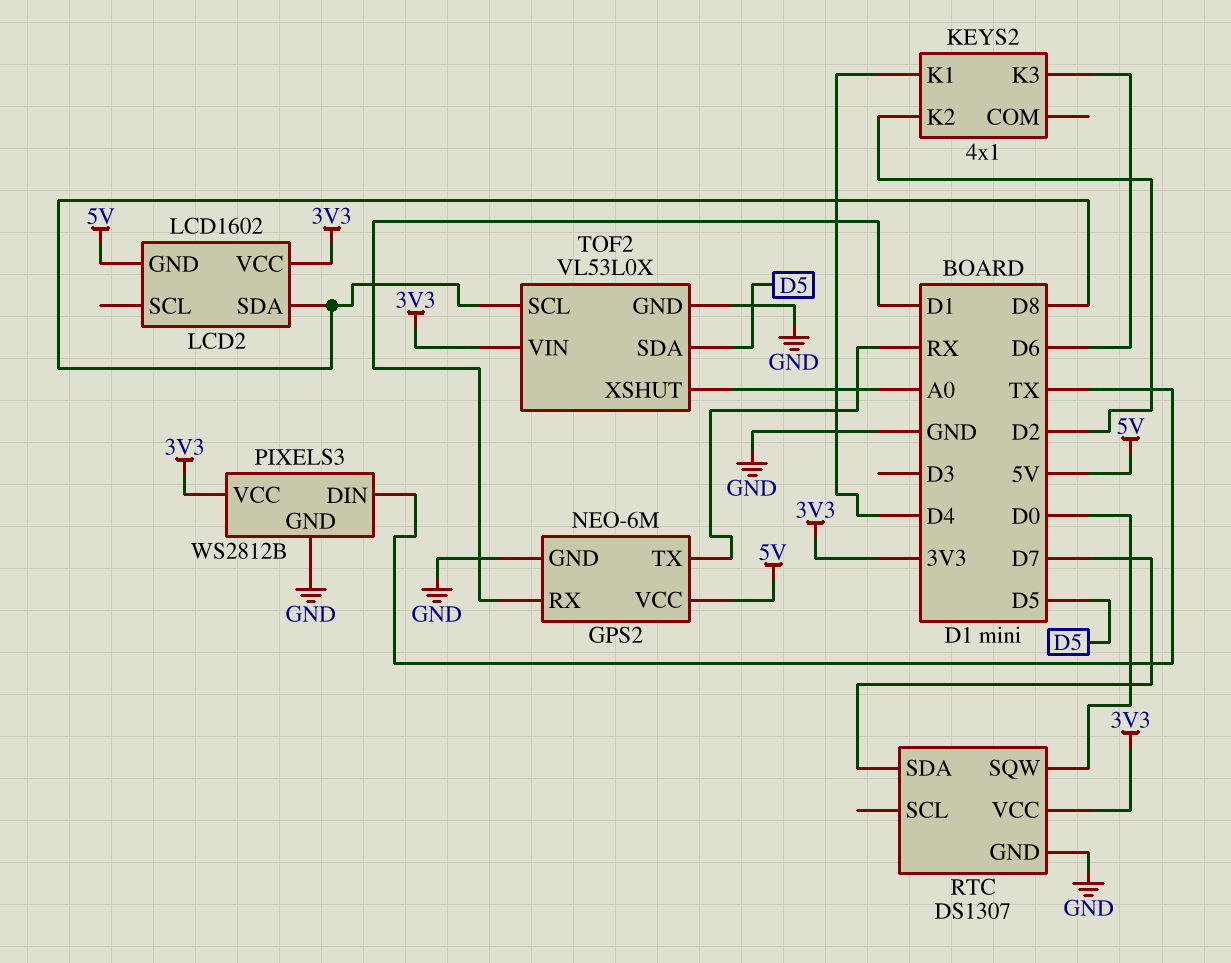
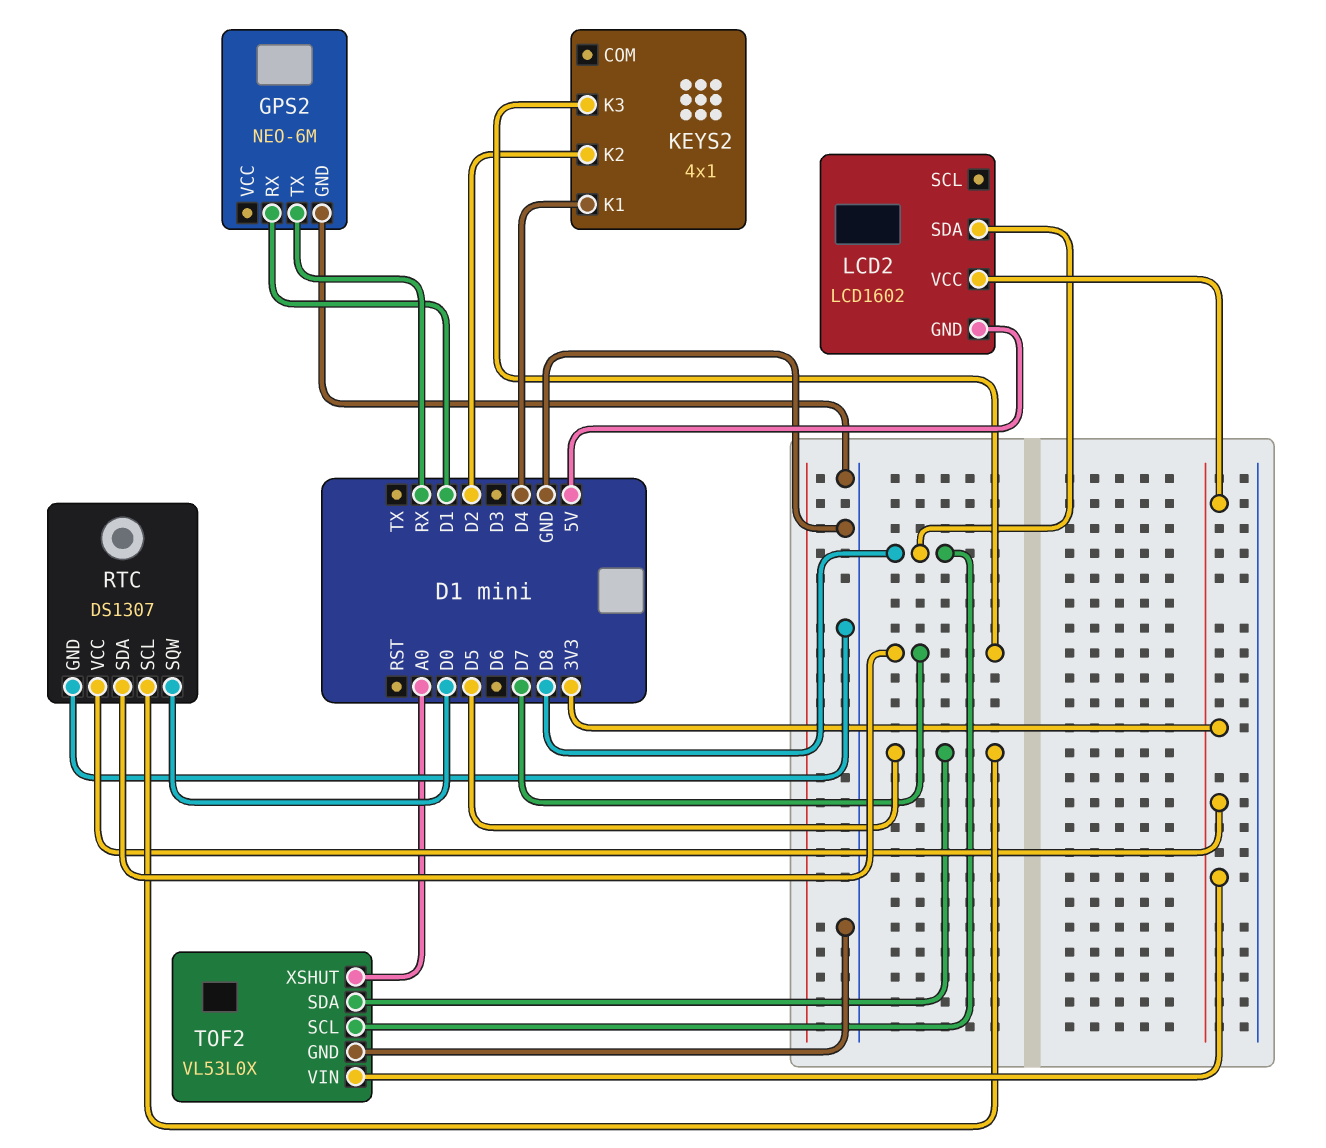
GPS2 pin VCC: 5V -> none
KEYS2 pin K3: D6 -> D7
PIXELS3: WS2812B -> none
PIXELS3 pin DIN: TX -> none
PIXELS3 pin GND: GND -> none
PIXELS3 pin VCC: 3V3 -> none
RTC pin SCL: none -> D5

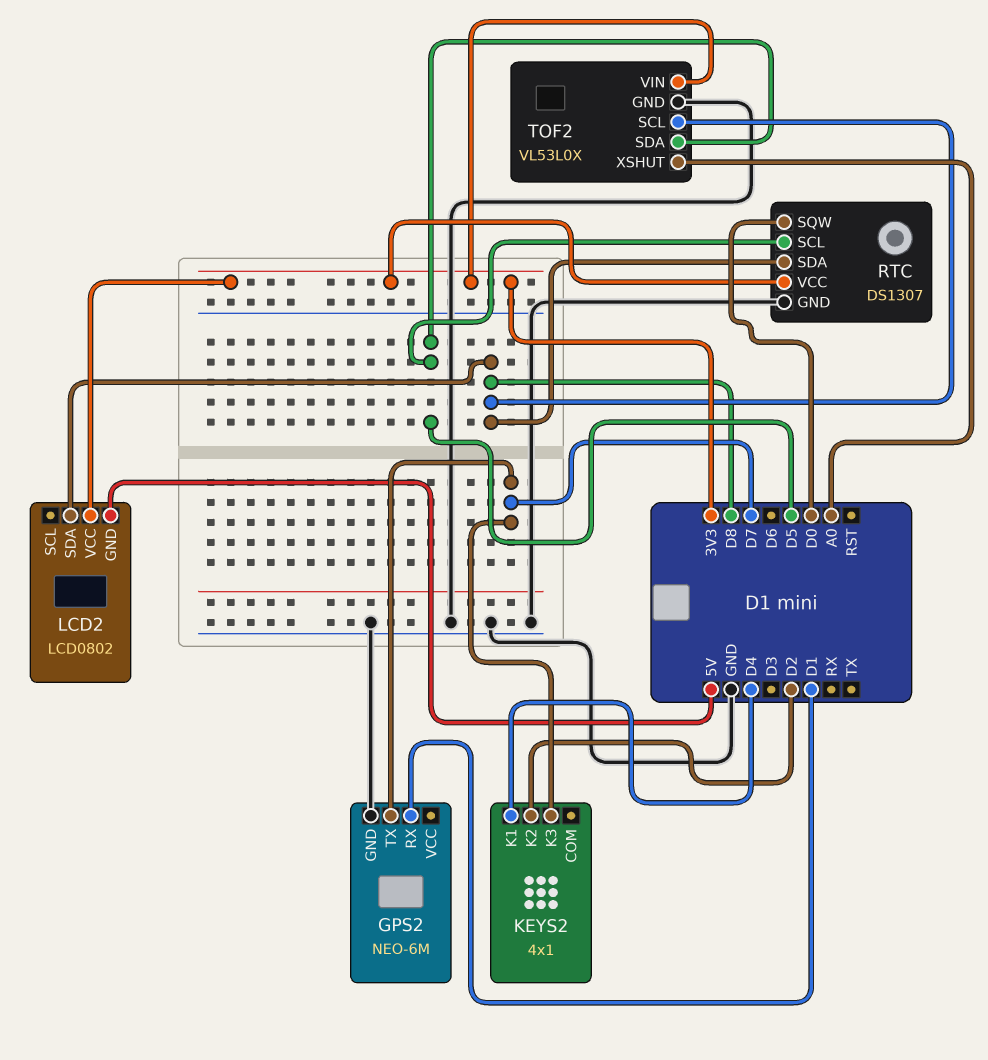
GPS2 pin TX: RX -> D7
LCD2: LCD1602 -> LCD0802
RTC pin SDA: D7 -> D8

